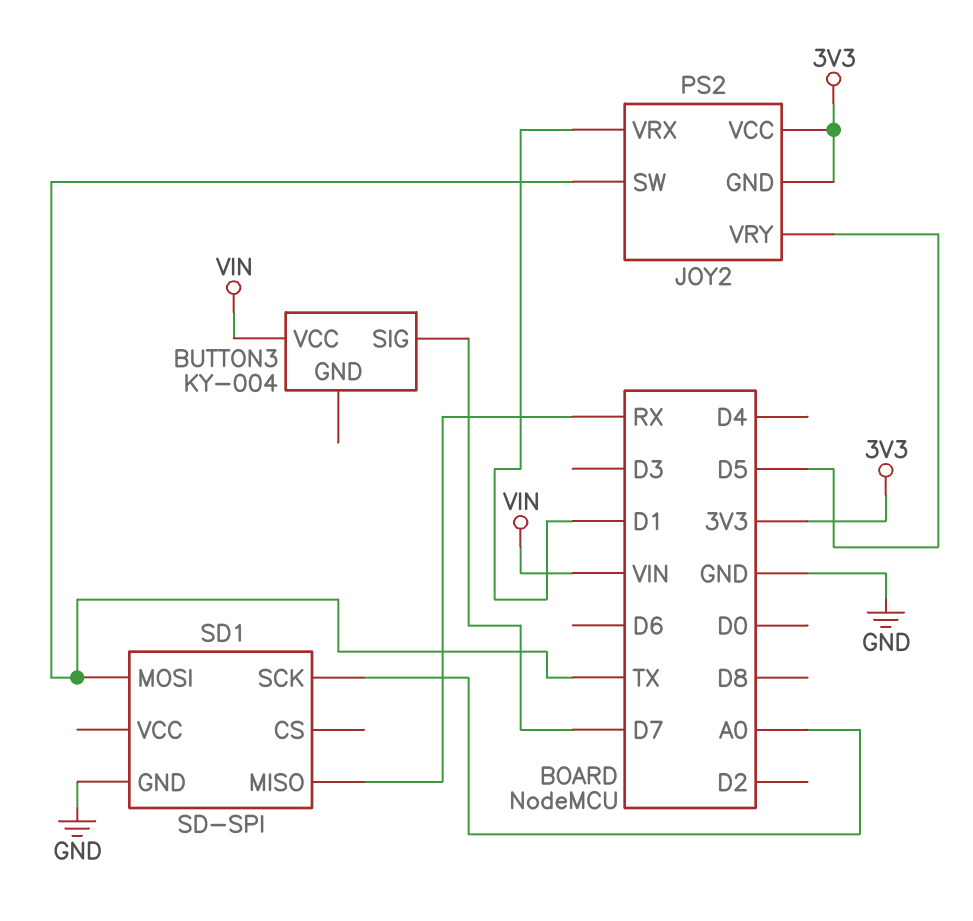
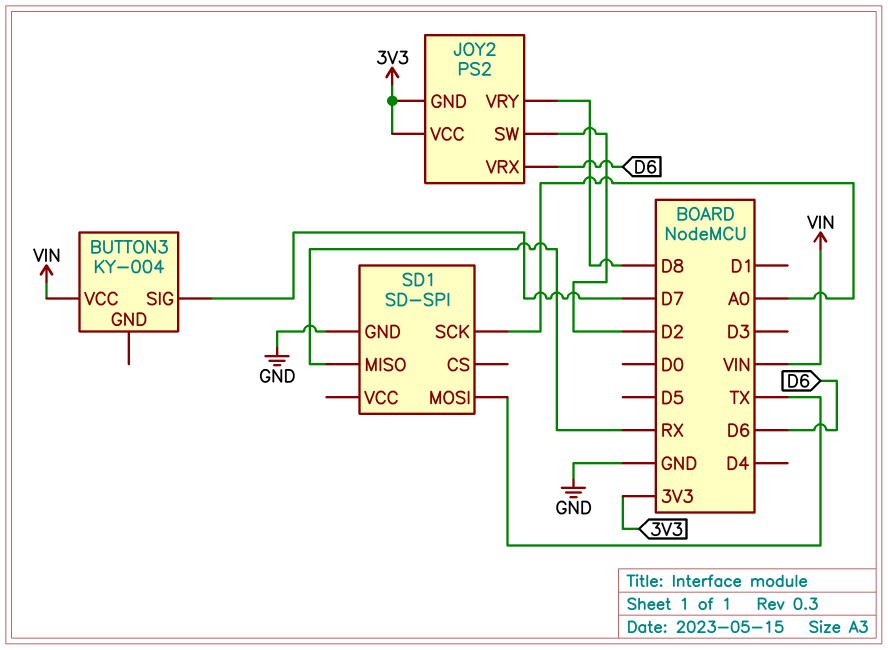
JOY2 pin SW: TX -> D2
JOY2 pin VRX: D1 -> D6
JOY2 pin VRY: D5 -> D8

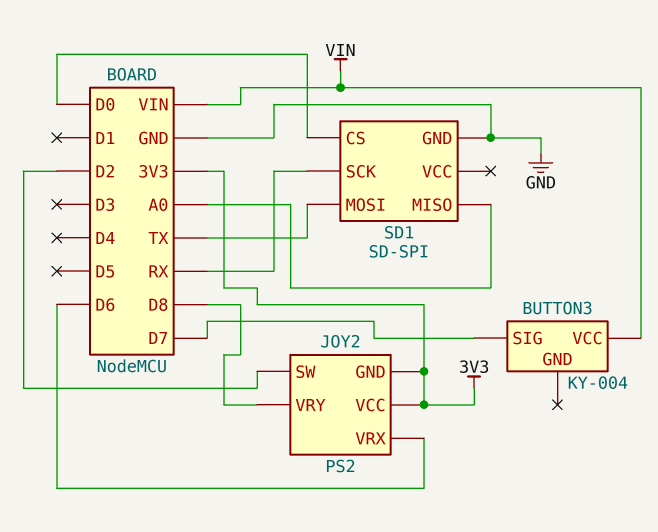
SD1 pin CS: none -> D0
SD1 pin MISO: RX -> A0
SD1 pin SCK: A0 -> RX

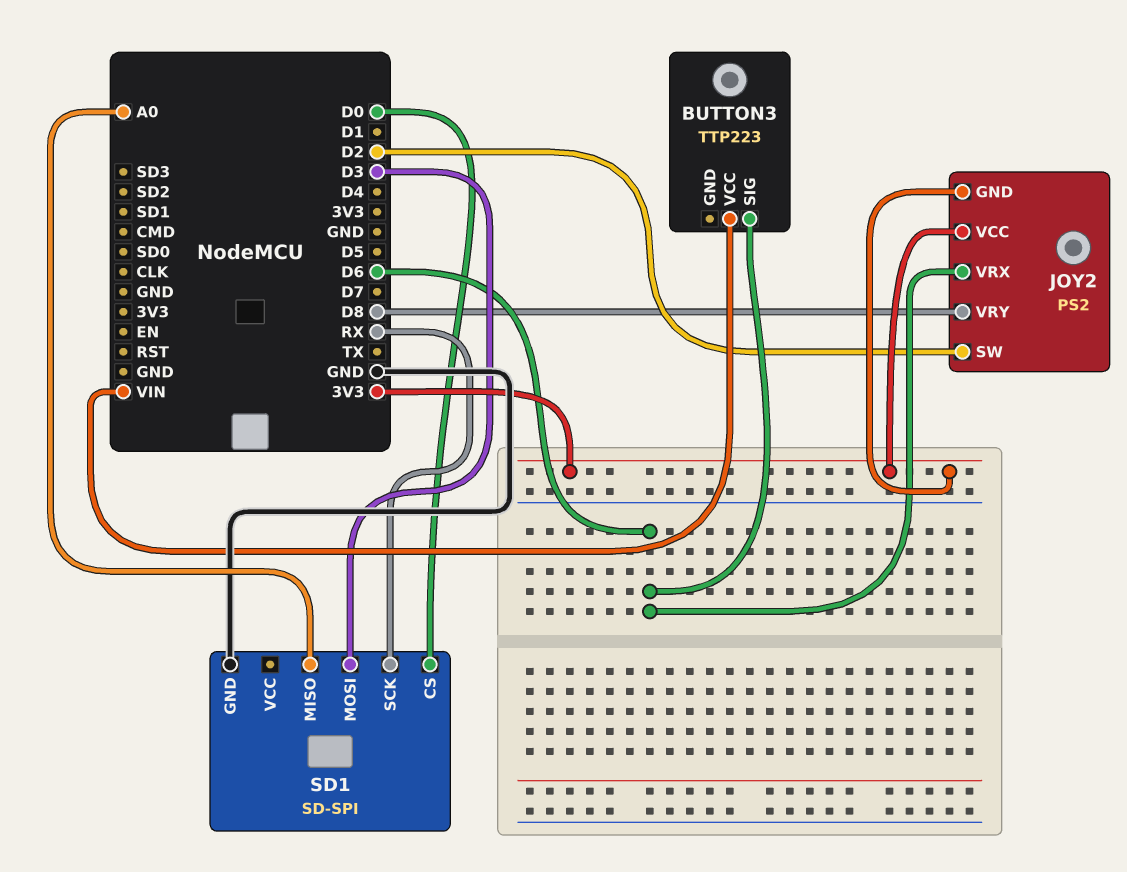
BUTTON3: KY-004 -> TTP223
BUTTON3 pin SIG: D7 -> D6
SD1 pin MOSI: TX -> D3

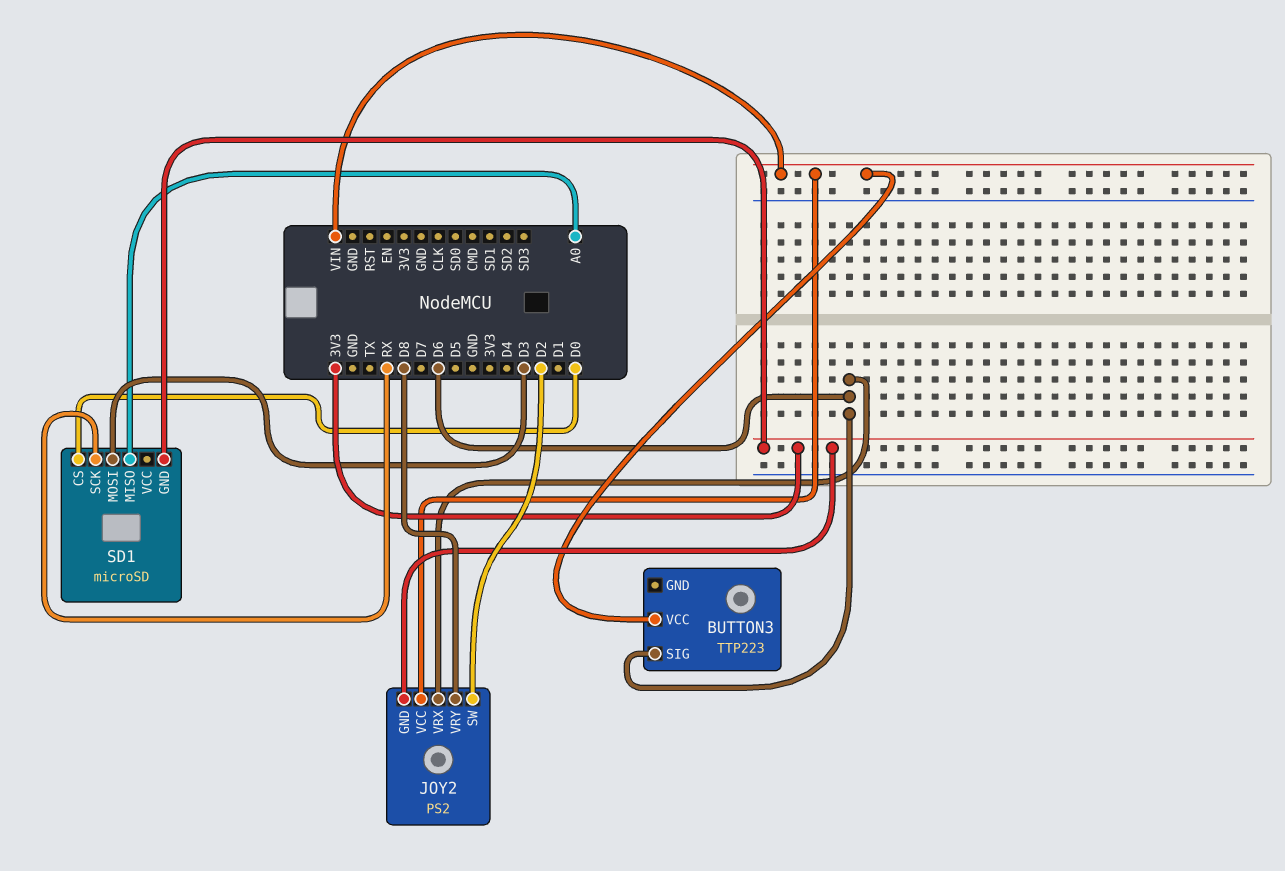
JOY2 pin VCC: 3V3 -> VIN
SD1: SD-SPI -> microSD
SD1 pin GND: GND -> 3V3

